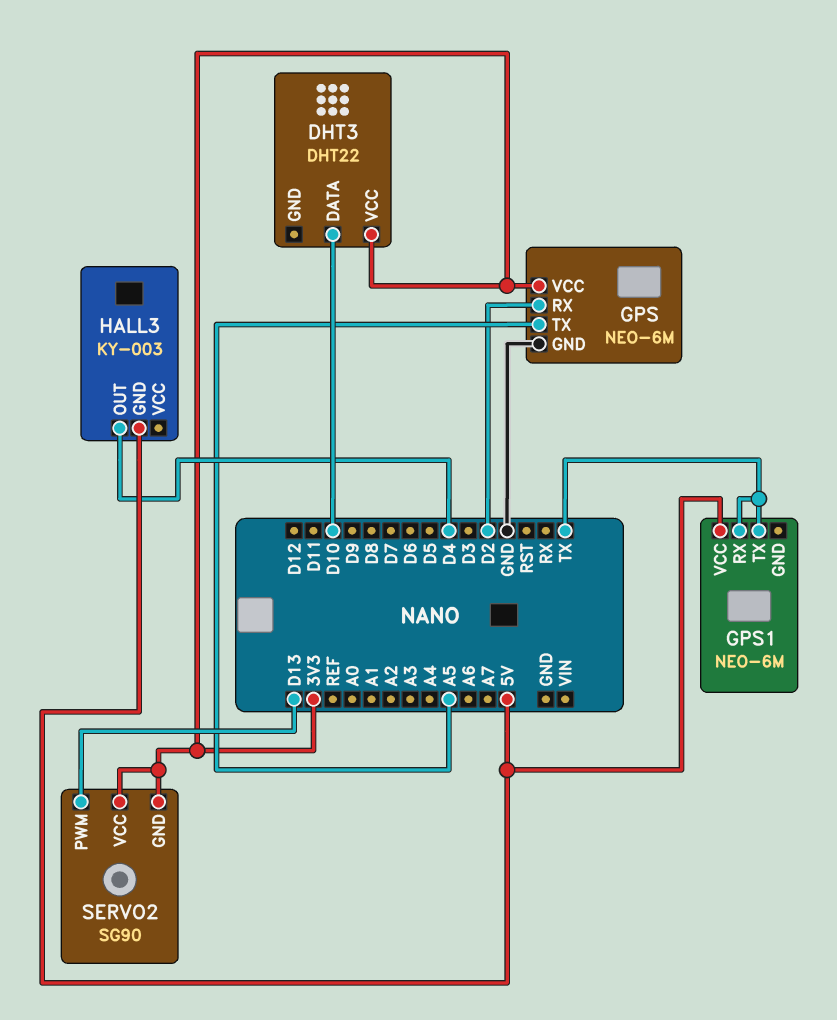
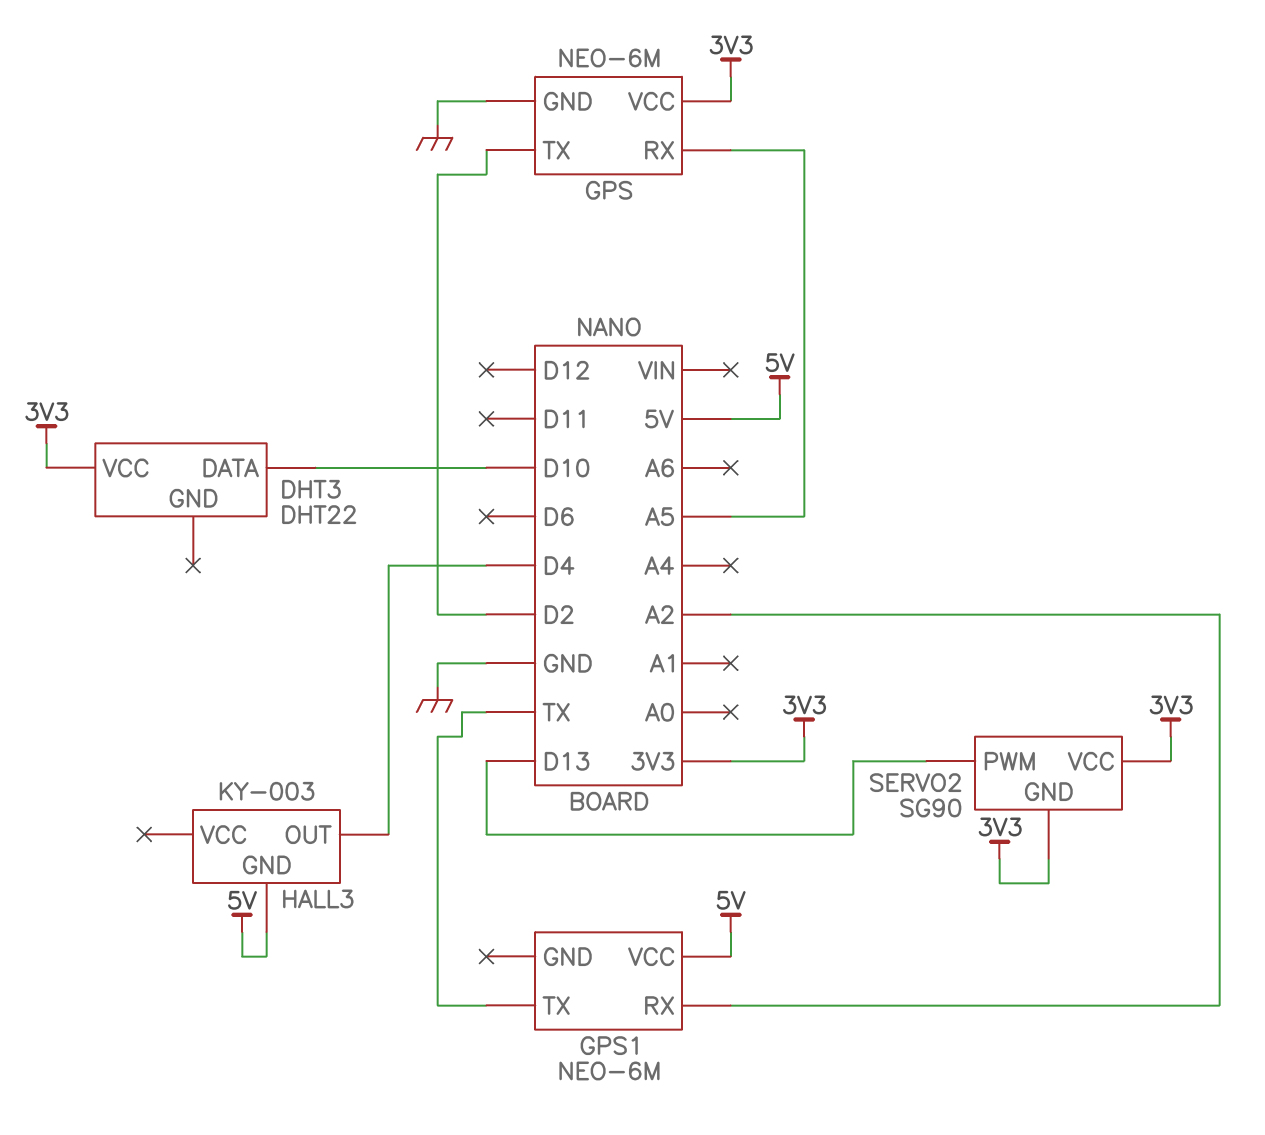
GPS pin RX: D2 -> A5
GPS pin TX: A5 -> D2
GPS1 pin RX: TX -> A2

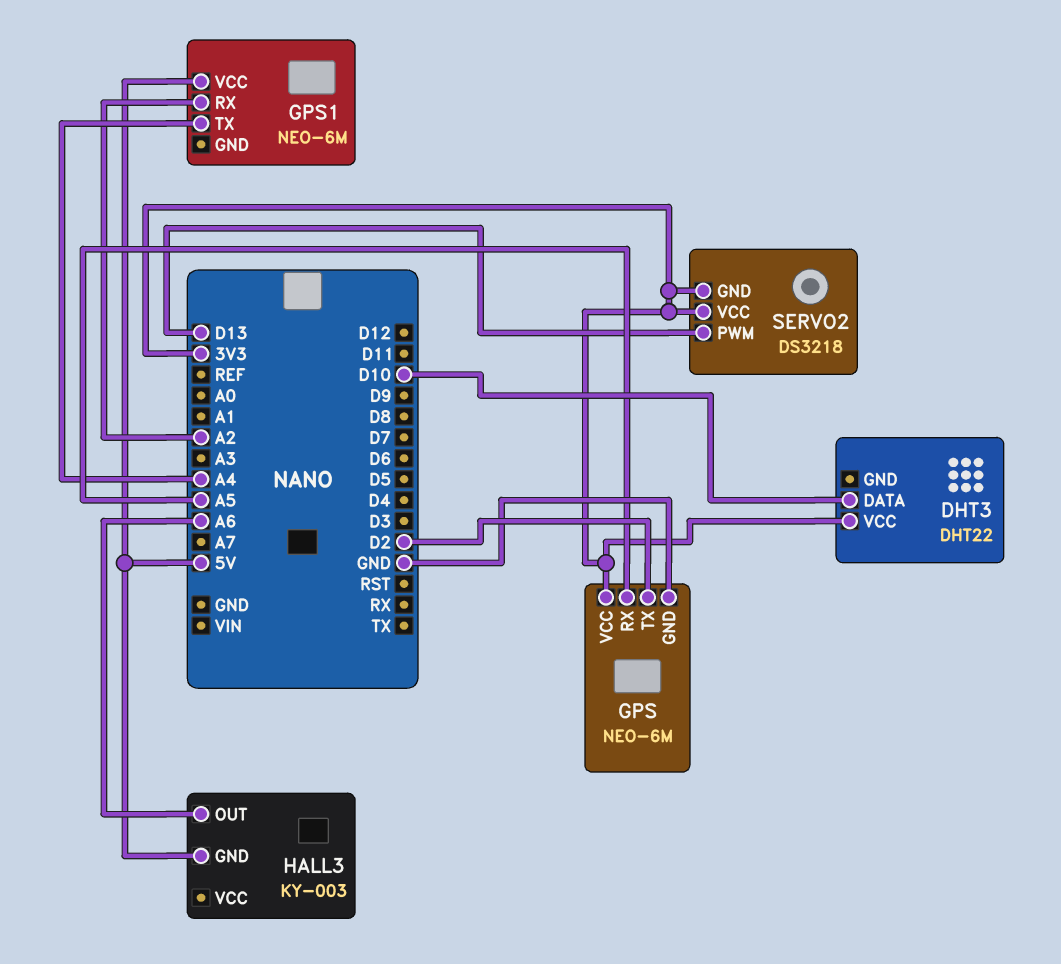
GPS1 pin TX: TX -> A4
HALL3 pin OUT: D4 -> A6
SERVO2: SG90 -> DS3218

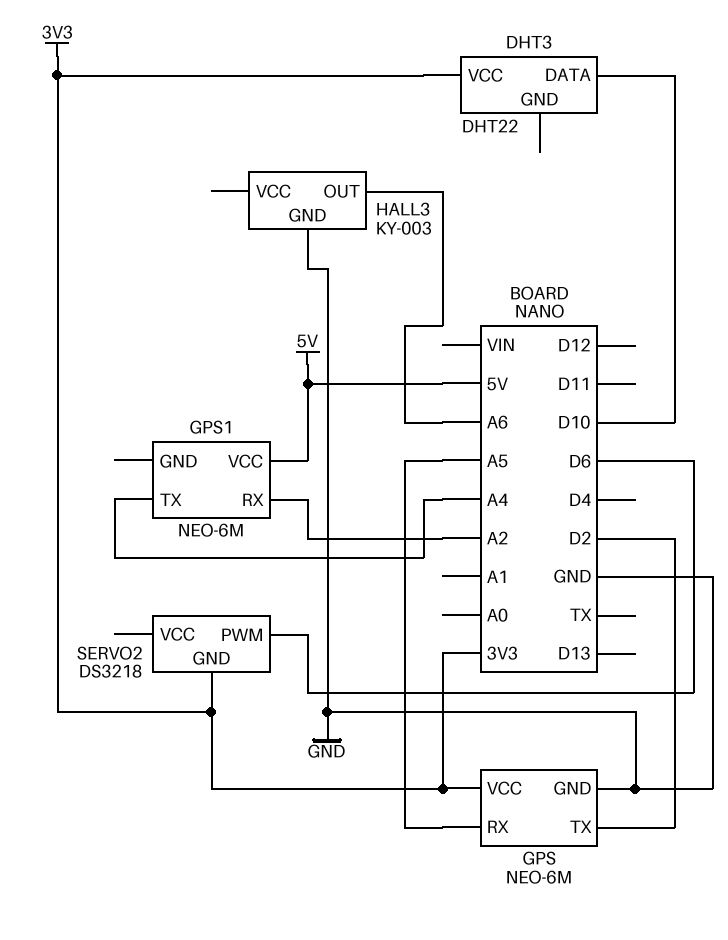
HALL3 pin GND: 5V -> GND
SERVO2 pin PWM: D13 -> D6
SERVO2 pin VCC: 3V3 -> none

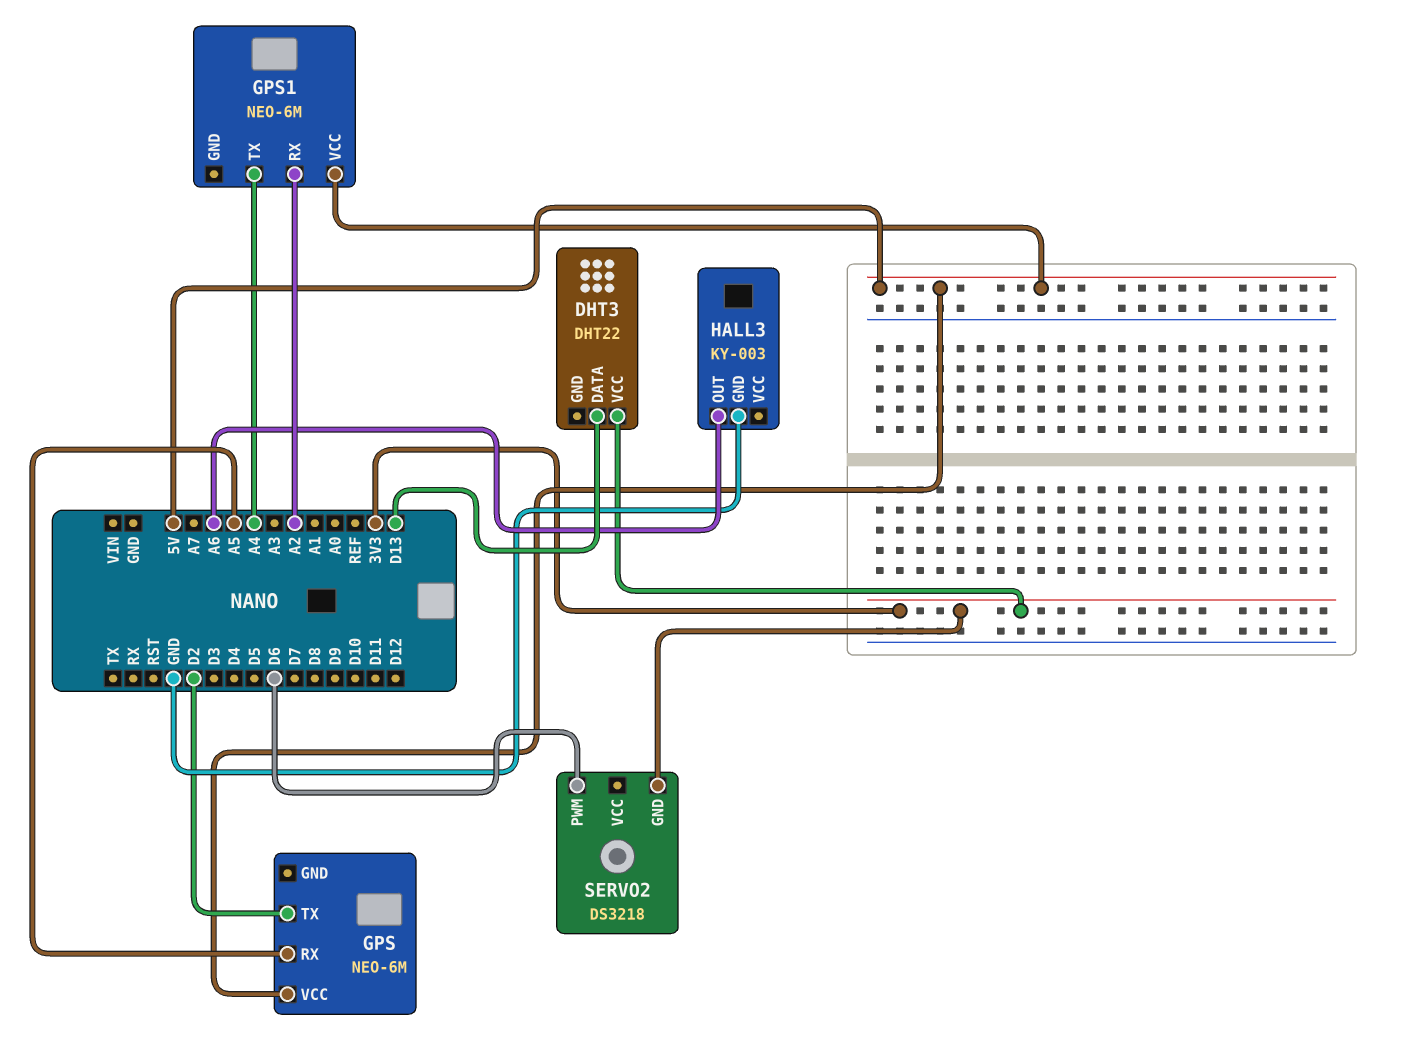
DHT3 pin DATA: D10 -> D13
GPS pin GND: GND -> none
GPS pin VCC: 3V3 -> 5V

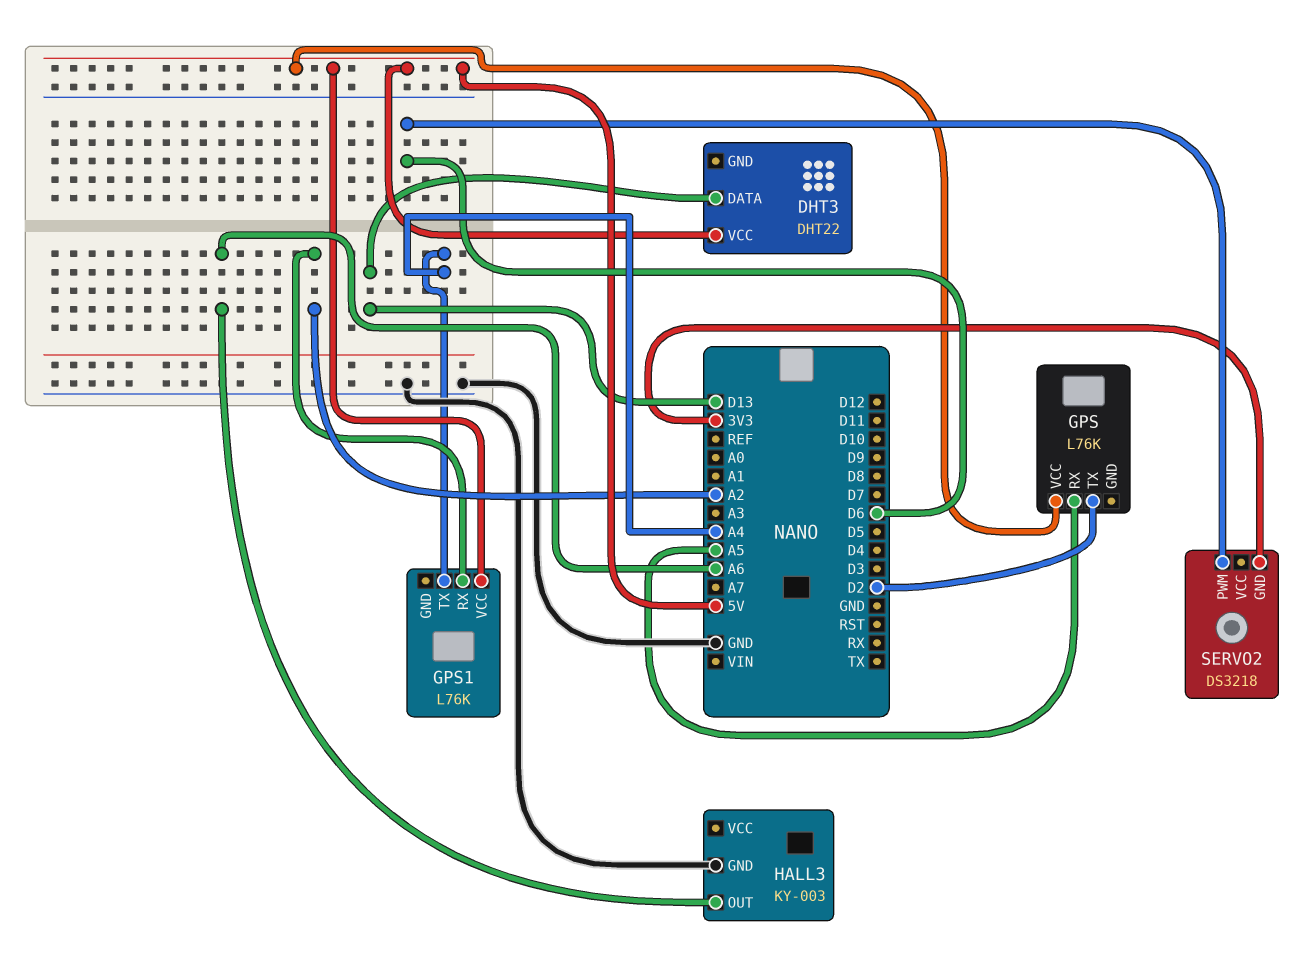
DHT3 pin VCC: 3V3 -> 5V
GPS: NEO-6M -> L76K
GPS1: NEO-6M -> L76K

